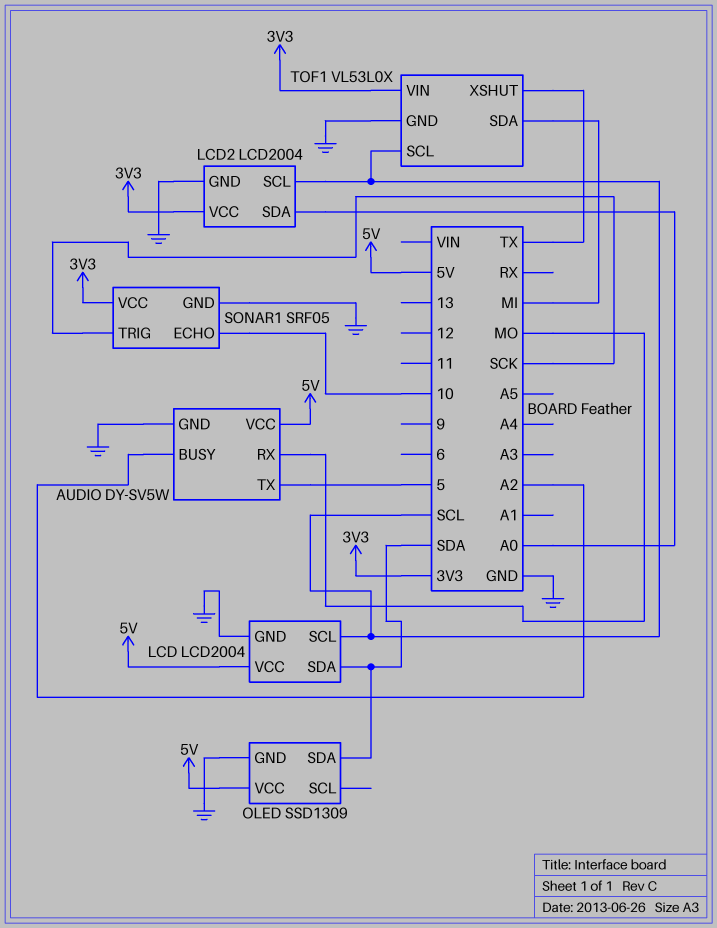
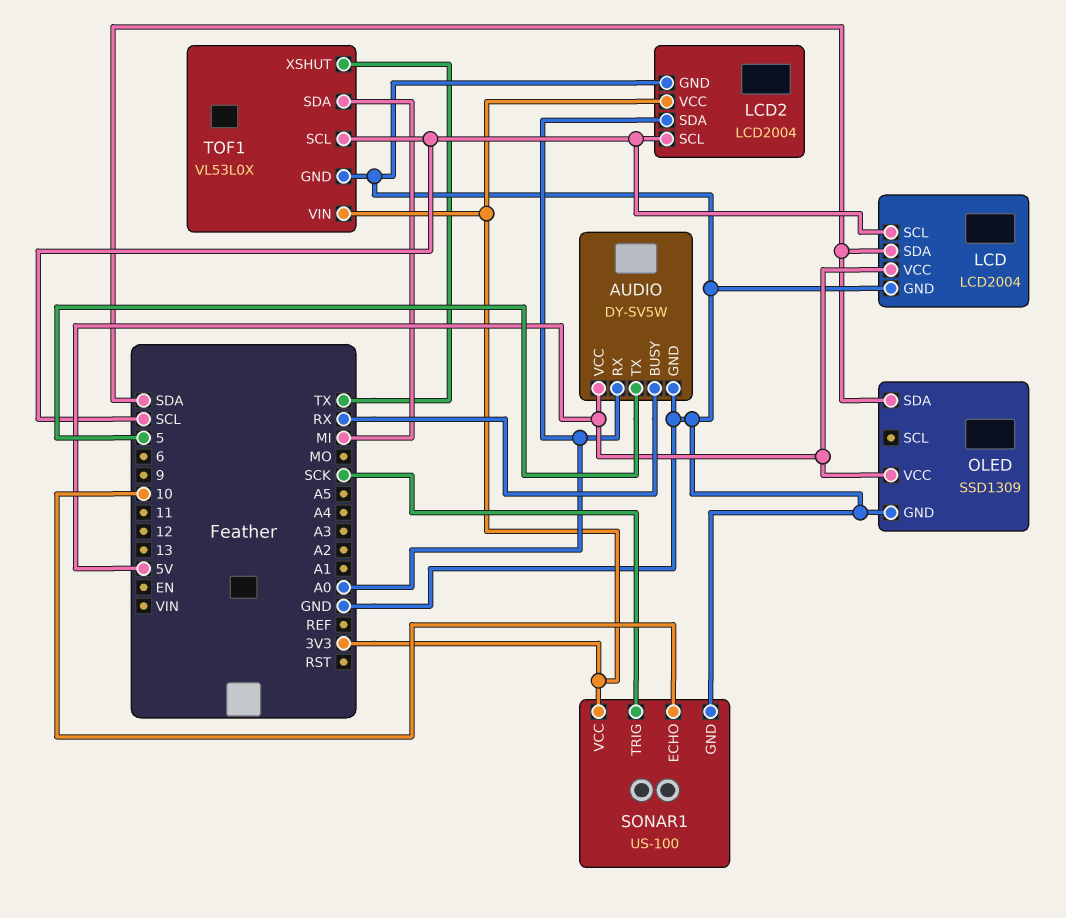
AUDIO pin BUSY: A2 -> RX
AUDIO pin RX: MO -> A0
SONAR1: SRF05 -> US-100

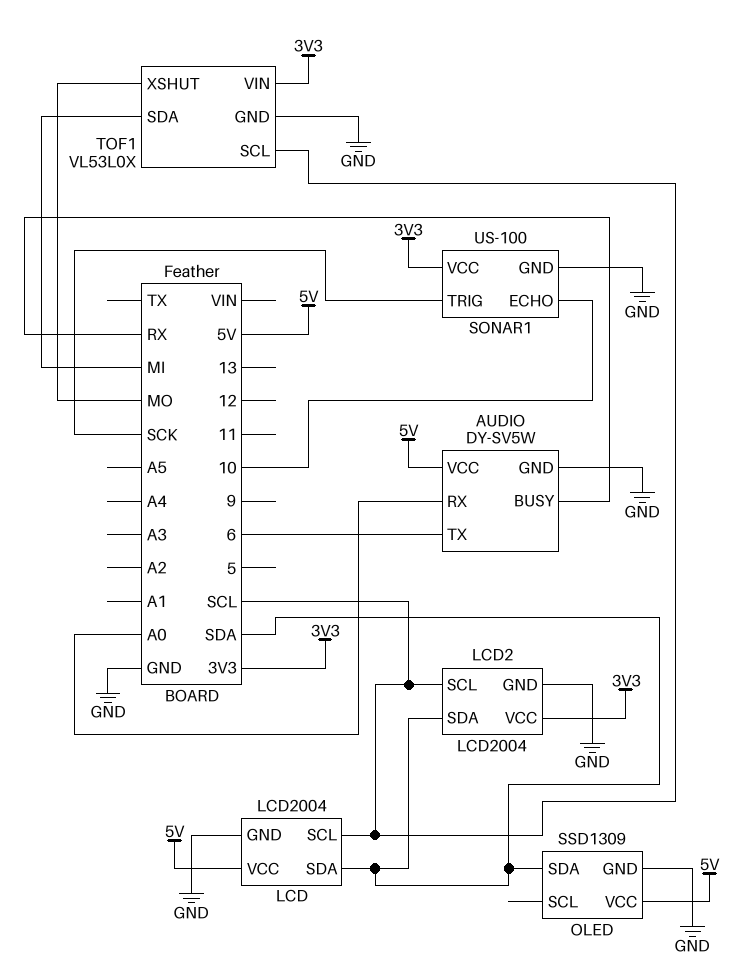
AUDIO pin TX: 5 -> 6
LCD2 pin SDA: A0 -> SDA
TOF1 pin XSHUT: TX -> MO

